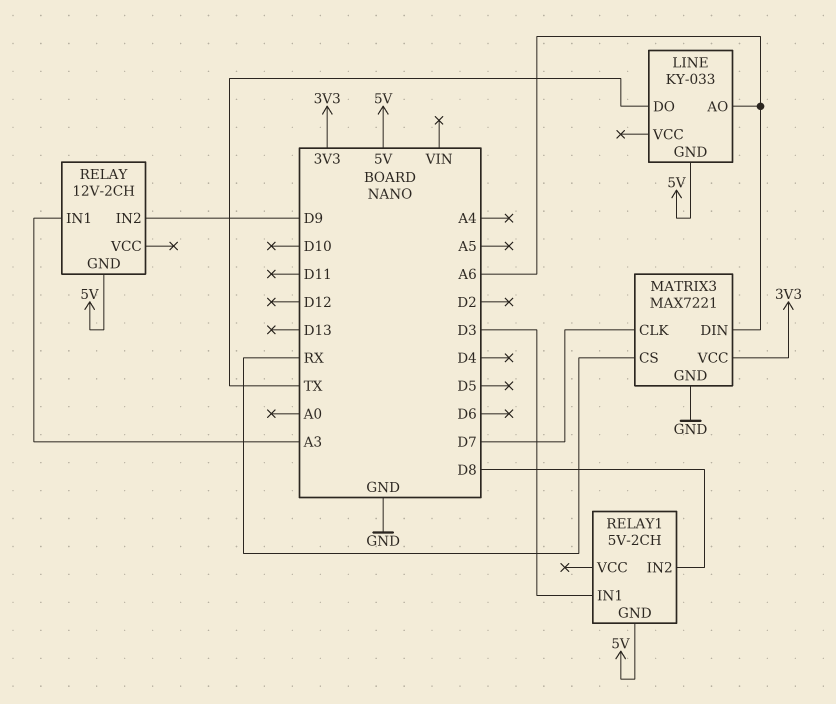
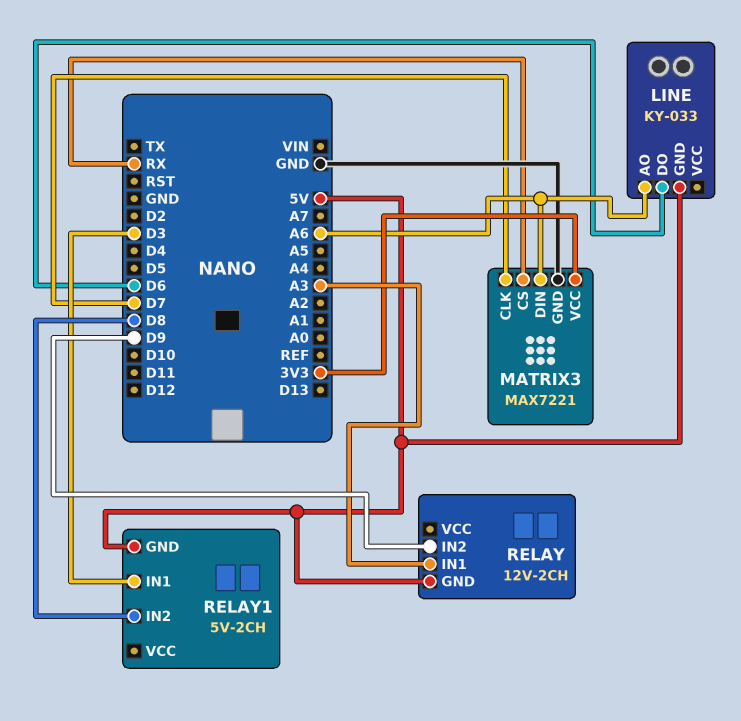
LINE pin DO: TX -> D6

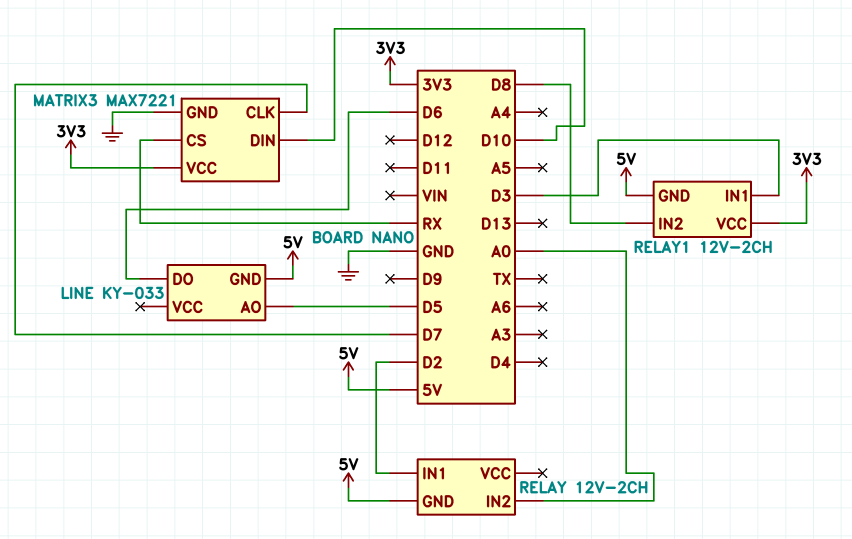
LINE pin AO: A6 -> D5
MATRIX3 pin DIN: A6 -> D10
RELAY pin IN1: A3 -> D2
RELAY pin IN2: D9 -> A0
RELAY1: 5V-2CH -> 12V-2CH
RELAY1 pin VCC: none -> 3V3

